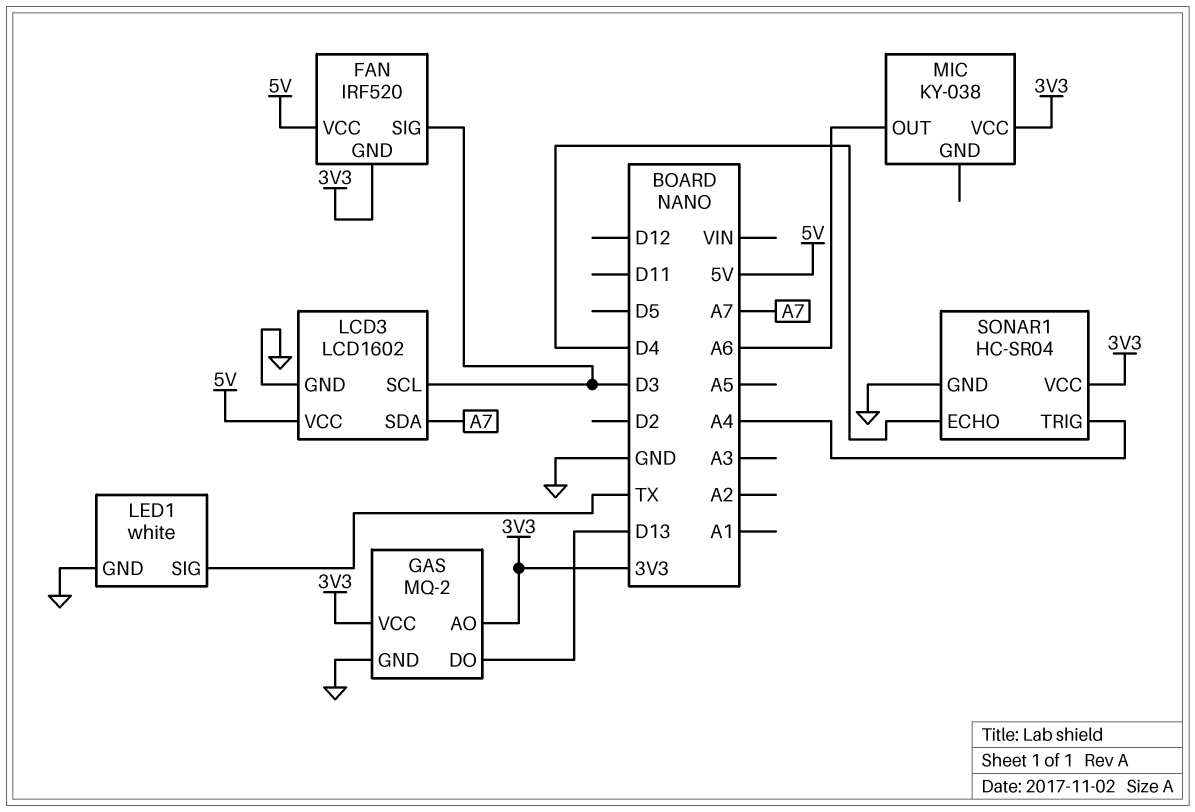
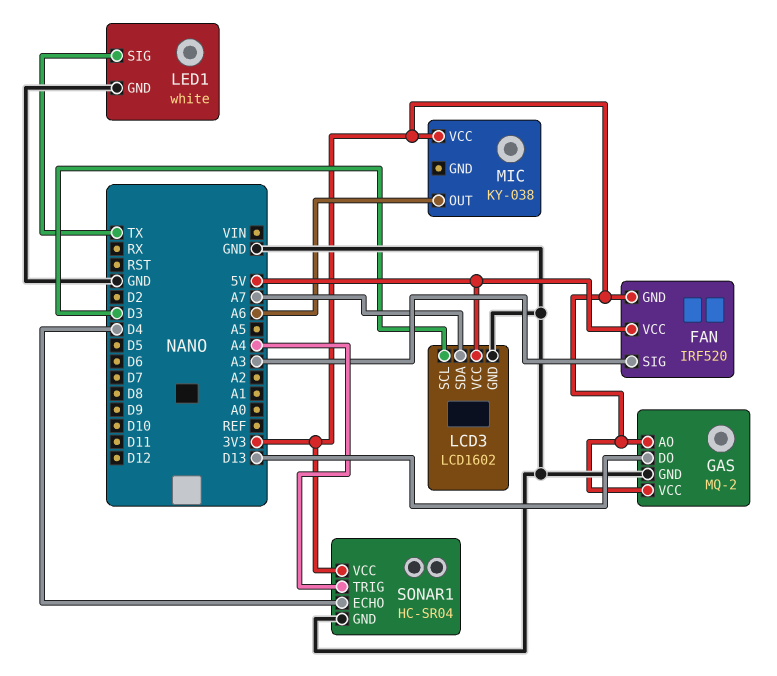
FAN pin SIG: D3 -> A3

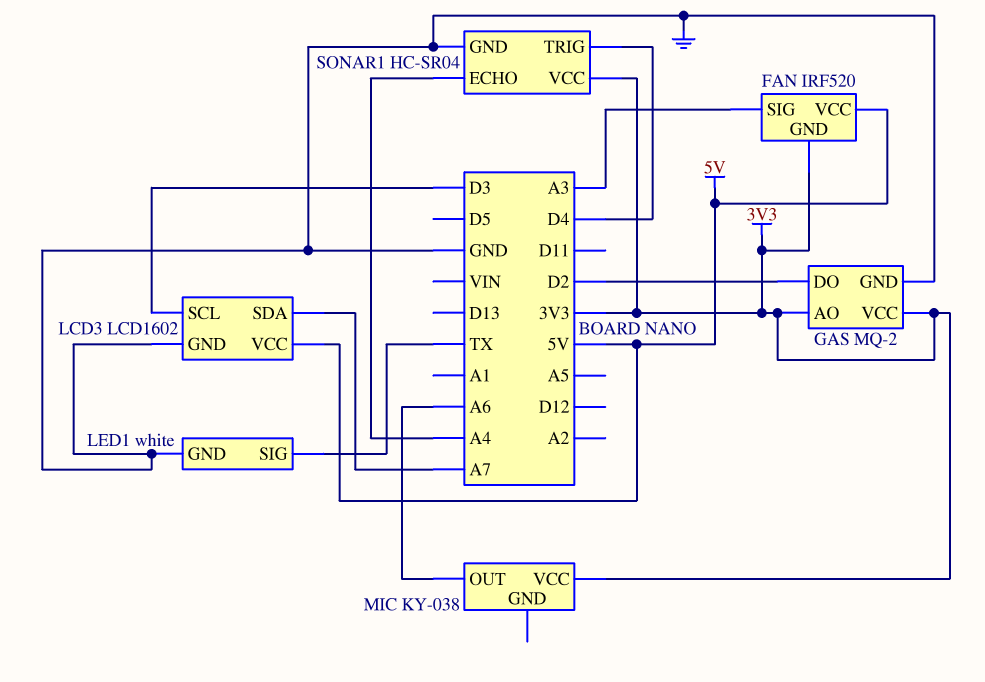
GAS pin DO: D13 -> D2
SONAR1 pin ECHO: D4 -> A4
SONAR1 pin TRIG: A4 -> D4

